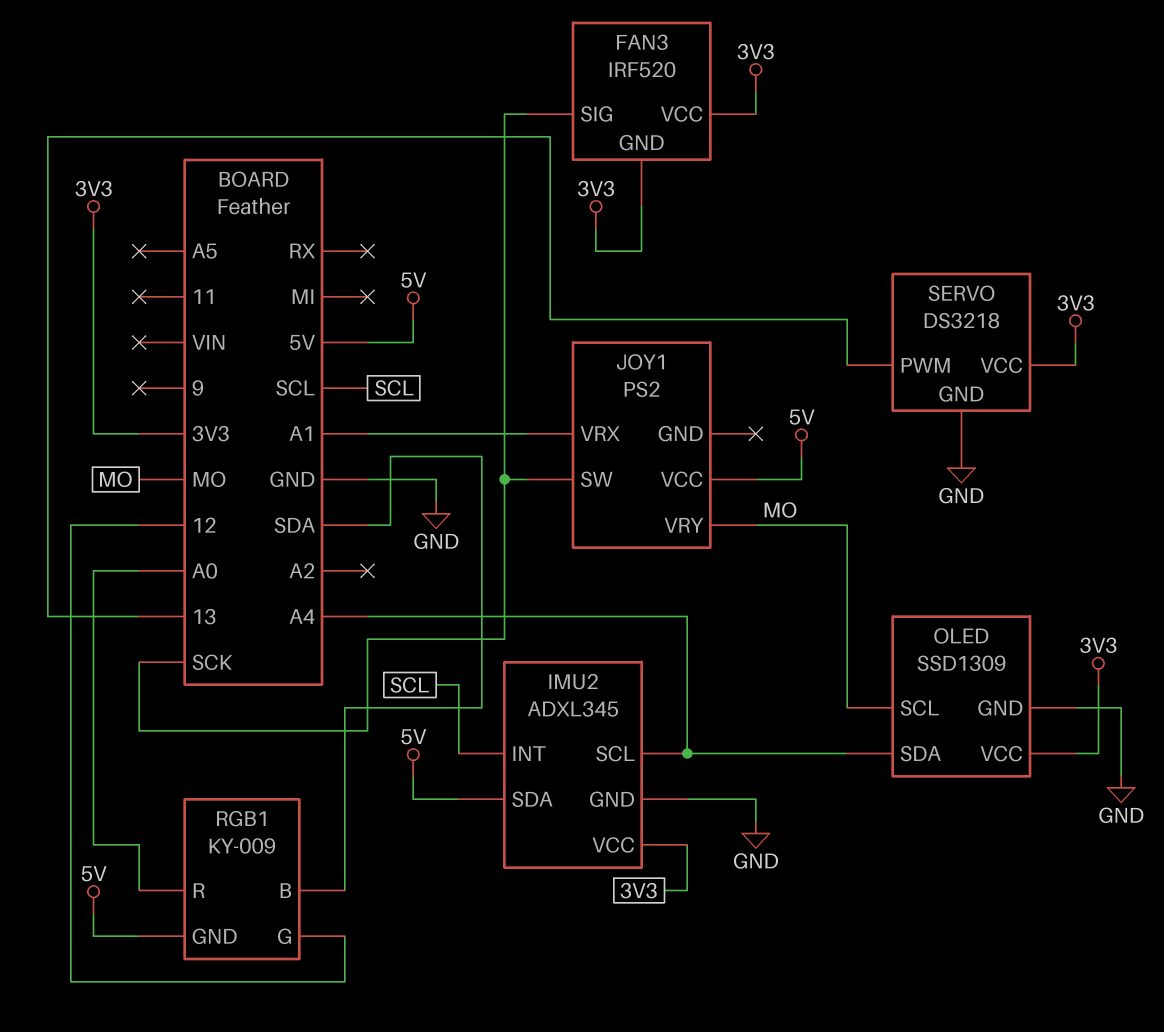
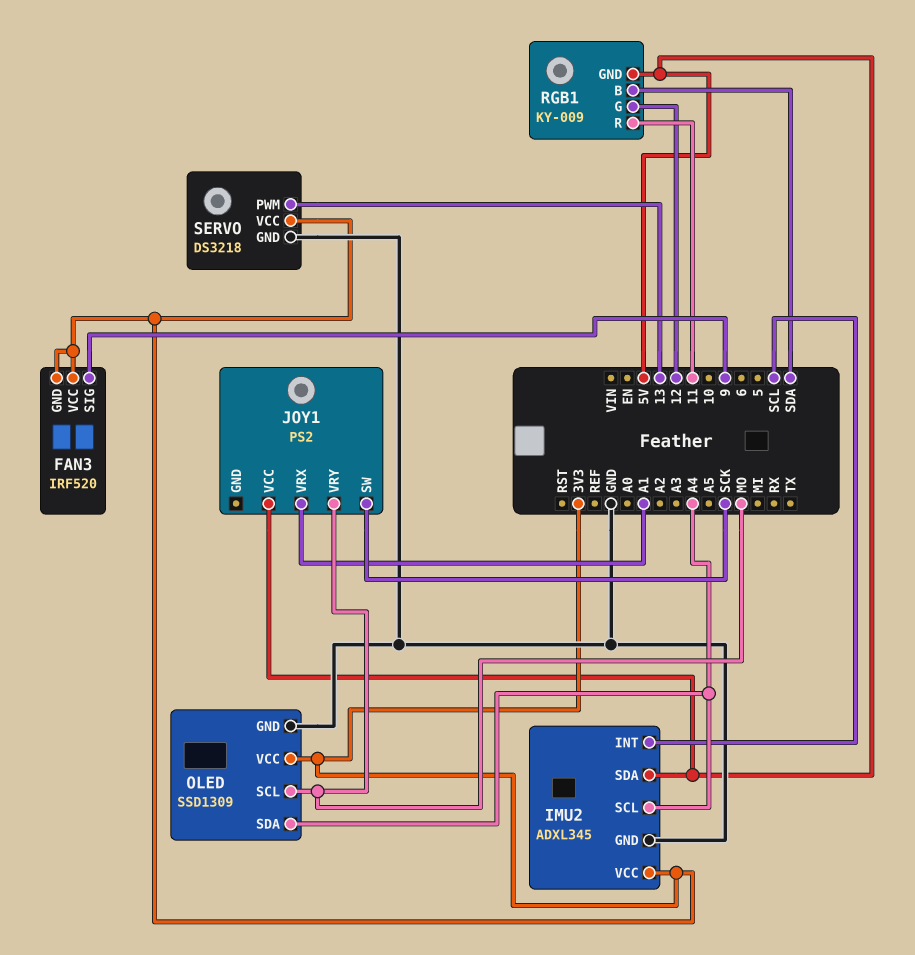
FAN3 pin SIG: SCK -> 9
RGB1 pin R: A0 -> 11

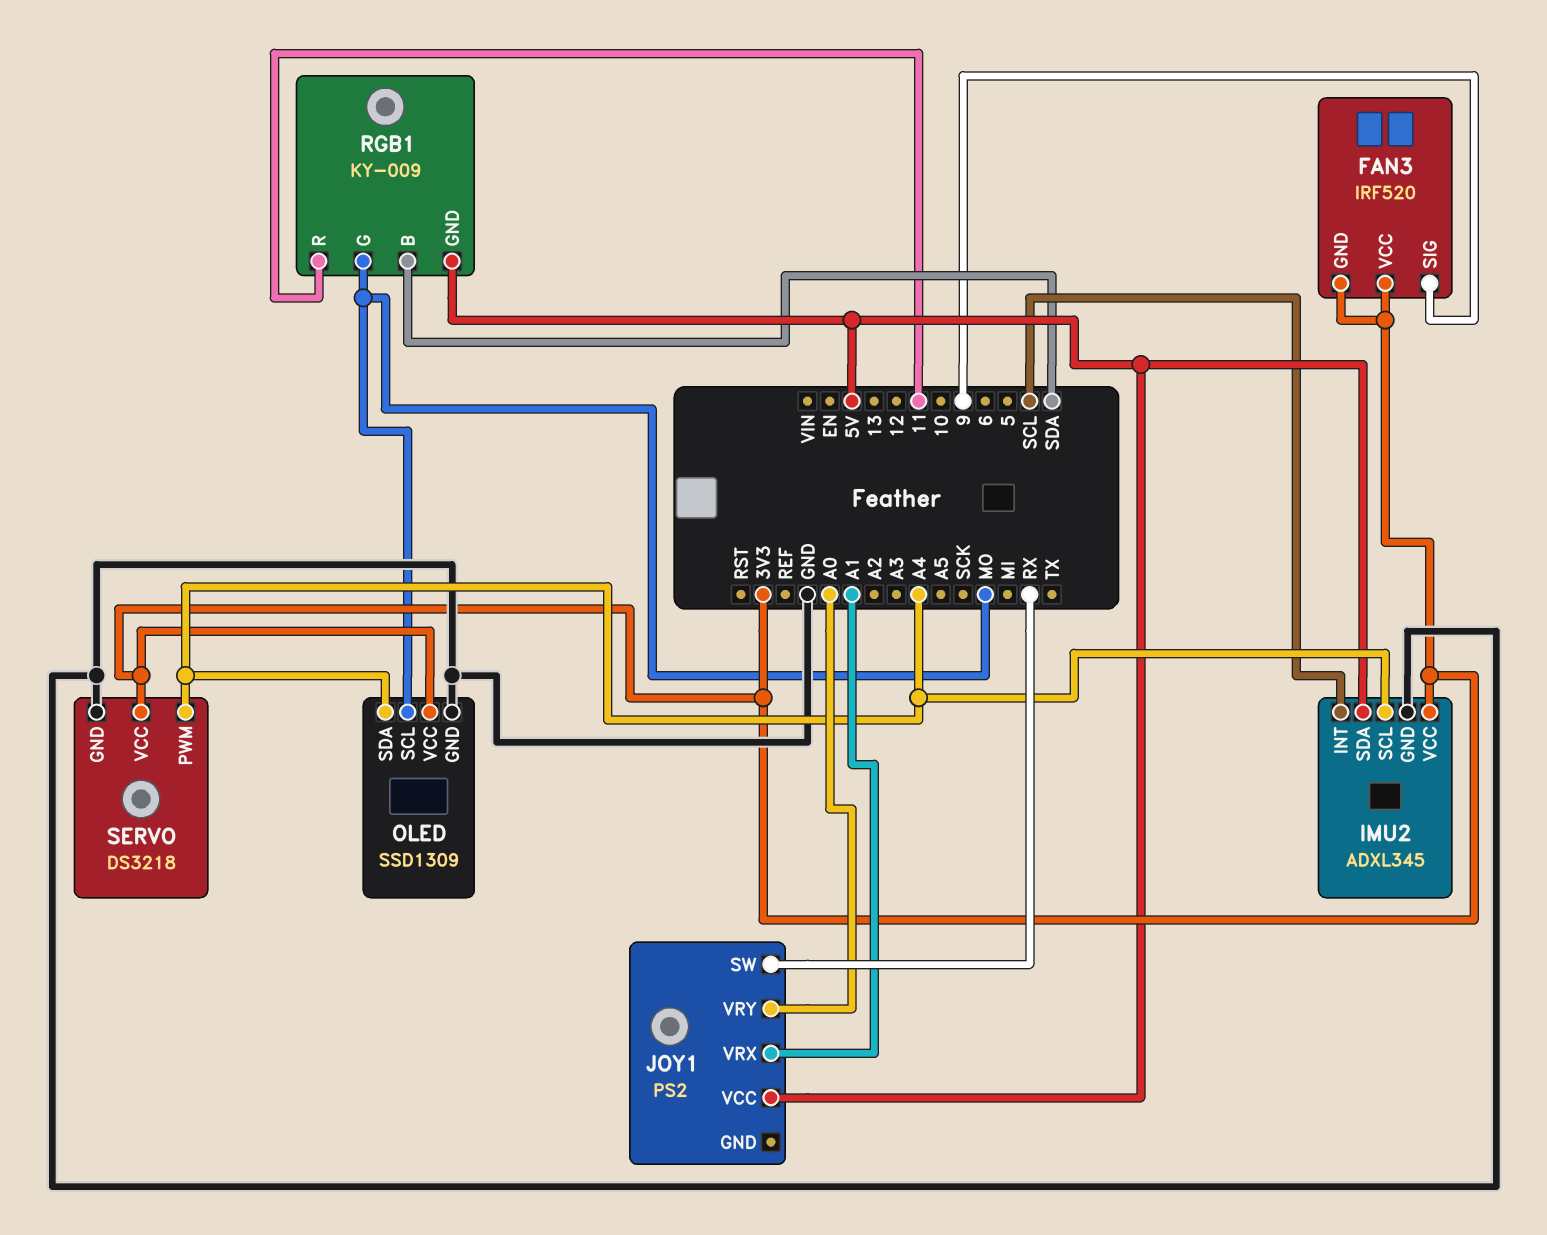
JOY1 pin SW: SCK -> RX
JOY1 pin VRY: MO -> A0
RGB1 pin G: 12 -> MO
SERVO pin PWM: 13 -> A4

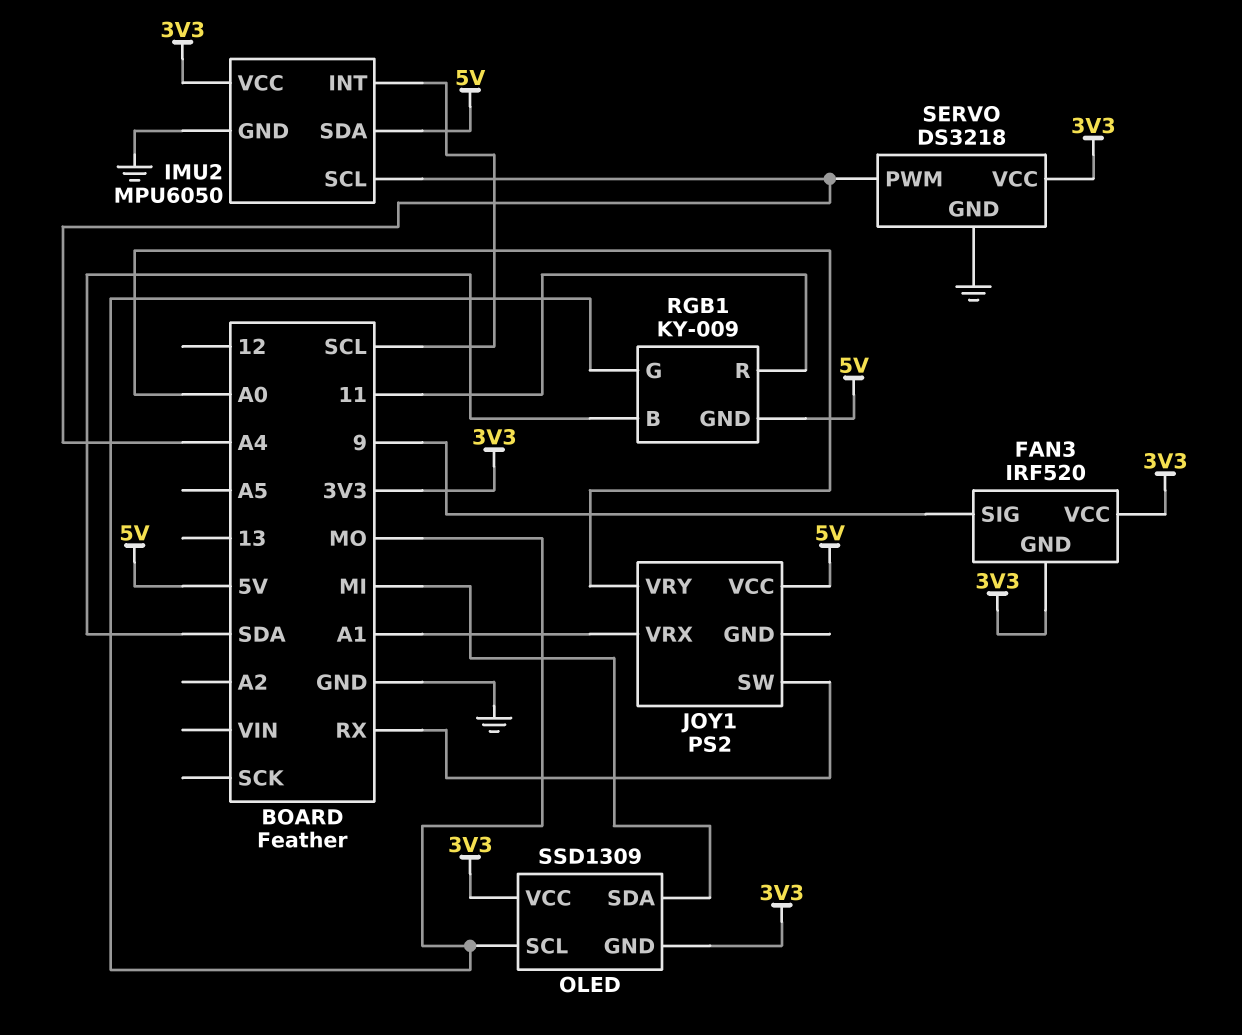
IMU2: ADXL345 -> MPU6050
OLED pin GND: GND -> 3V3
OLED pin SDA: A4 -> MI

